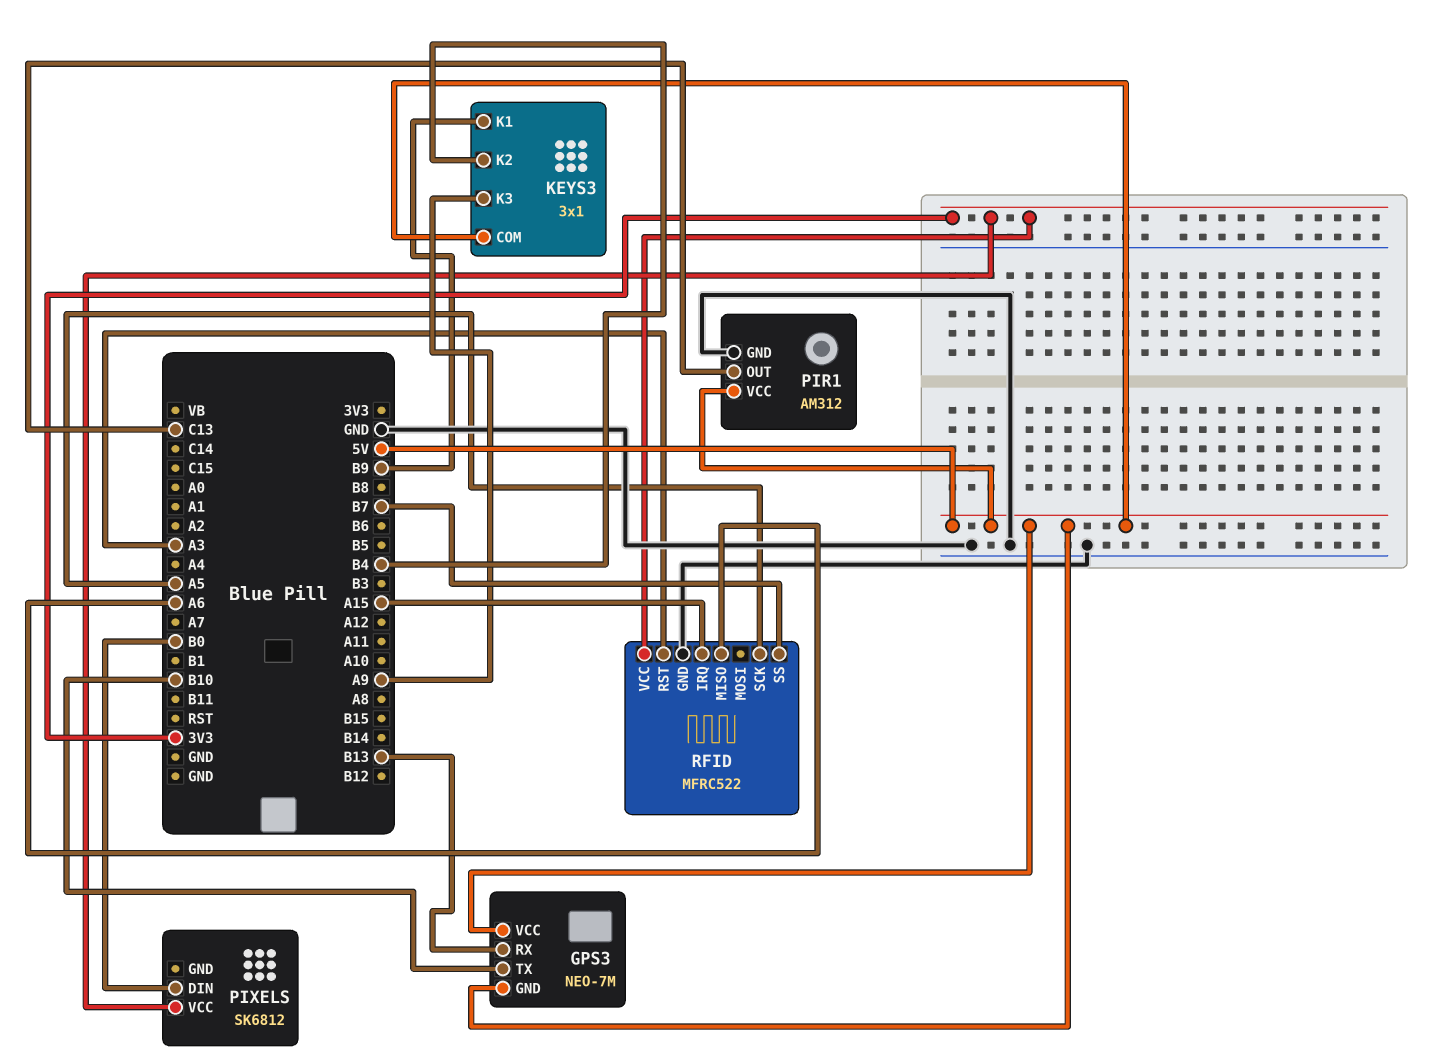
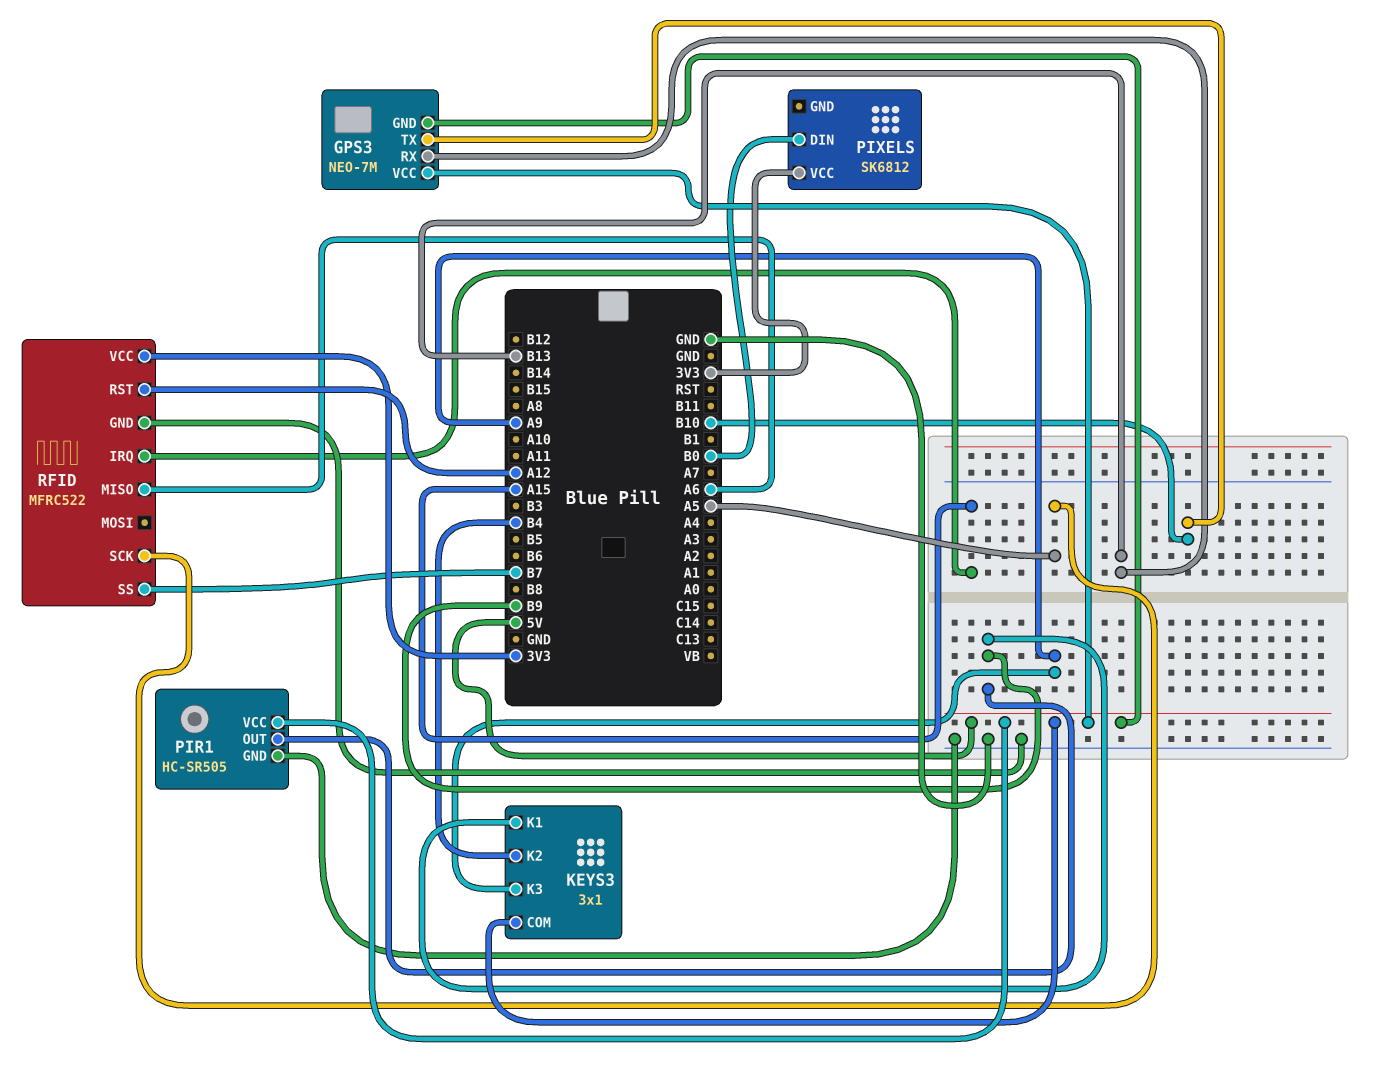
PIR1: AM312 -> HC-SR505
PIR1 pin OUT: C13 -> B9
RFID pin RST: A3 -> A12

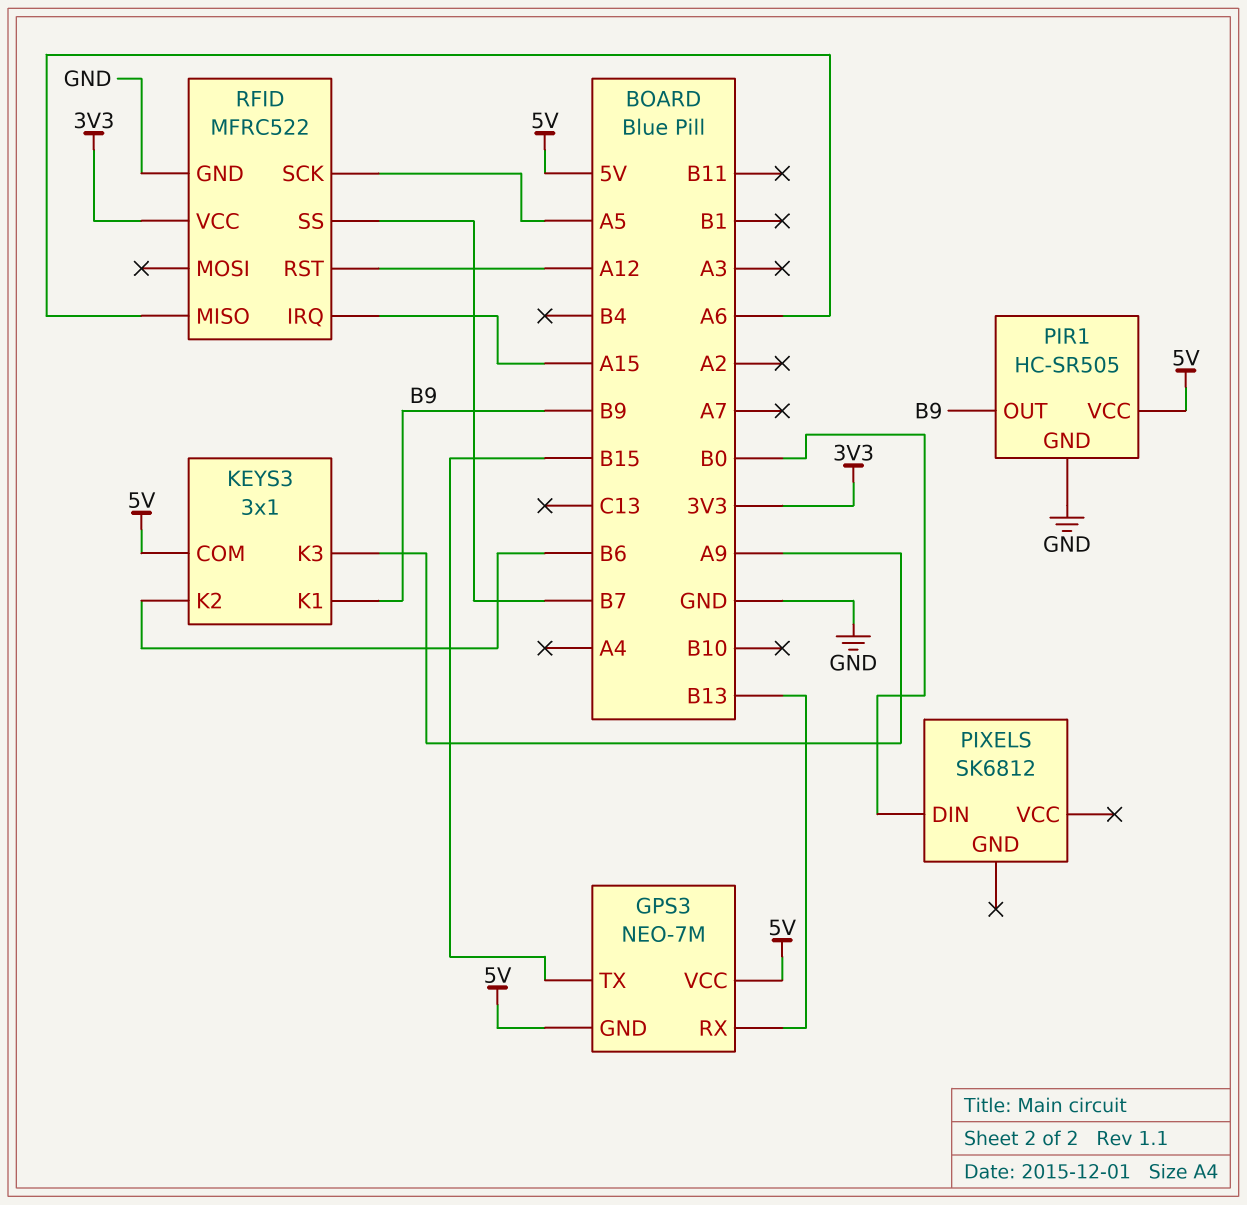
GPS3 pin TX: B10 -> B15
KEYS3 pin K2: B4 -> B6
PIXELS pin VCC: 3V3 -> none

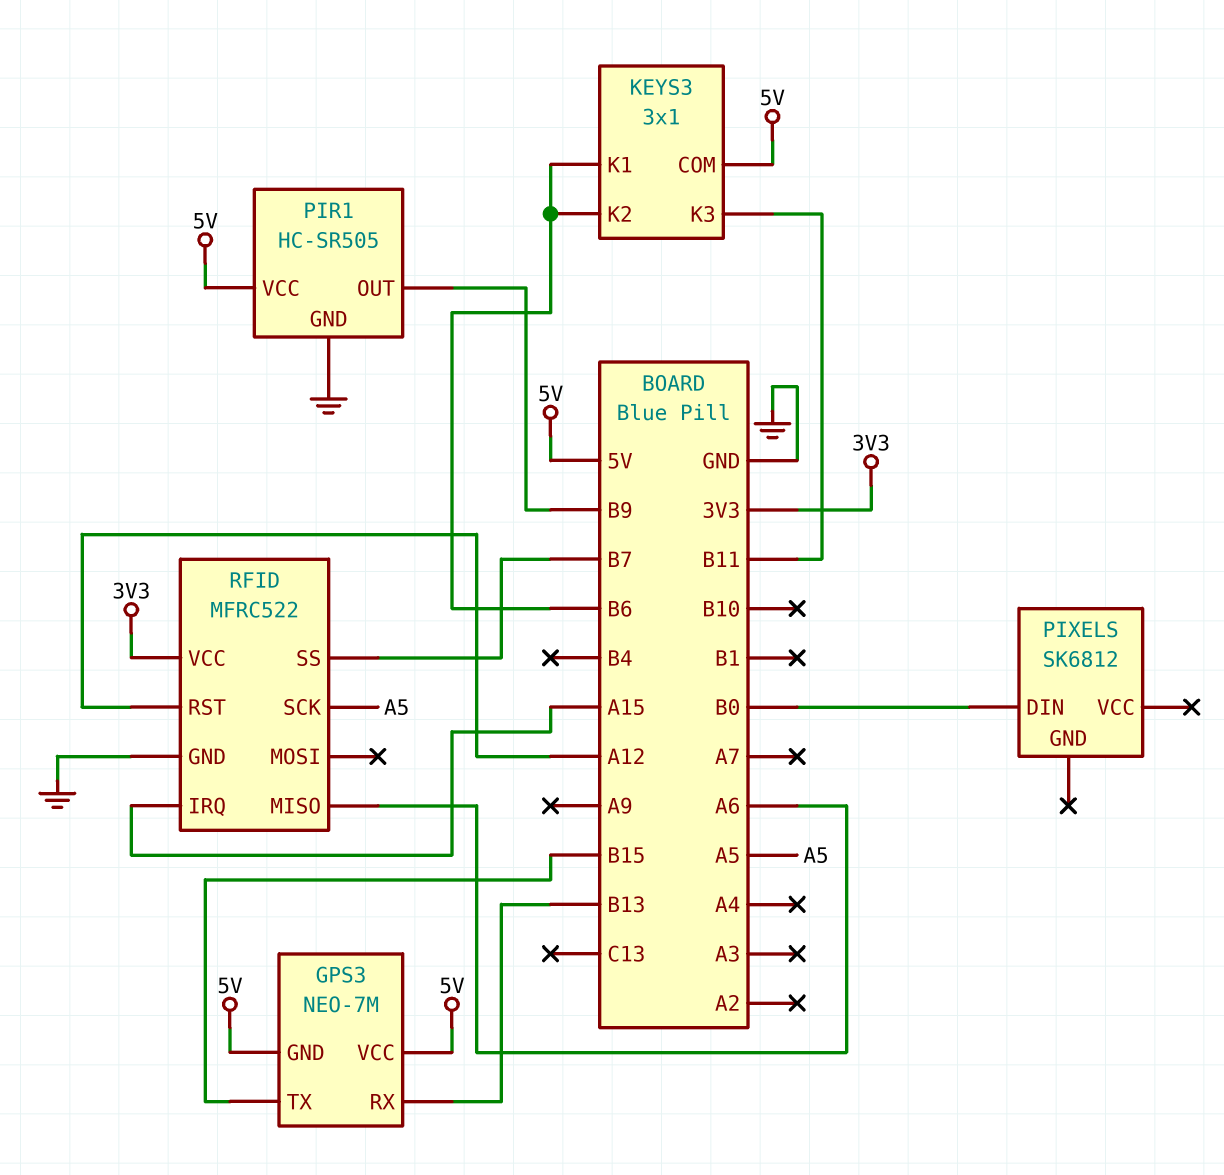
KEYS3 pin K1: B9 -> B6
KEYS3 pin K3: A9 -> B11

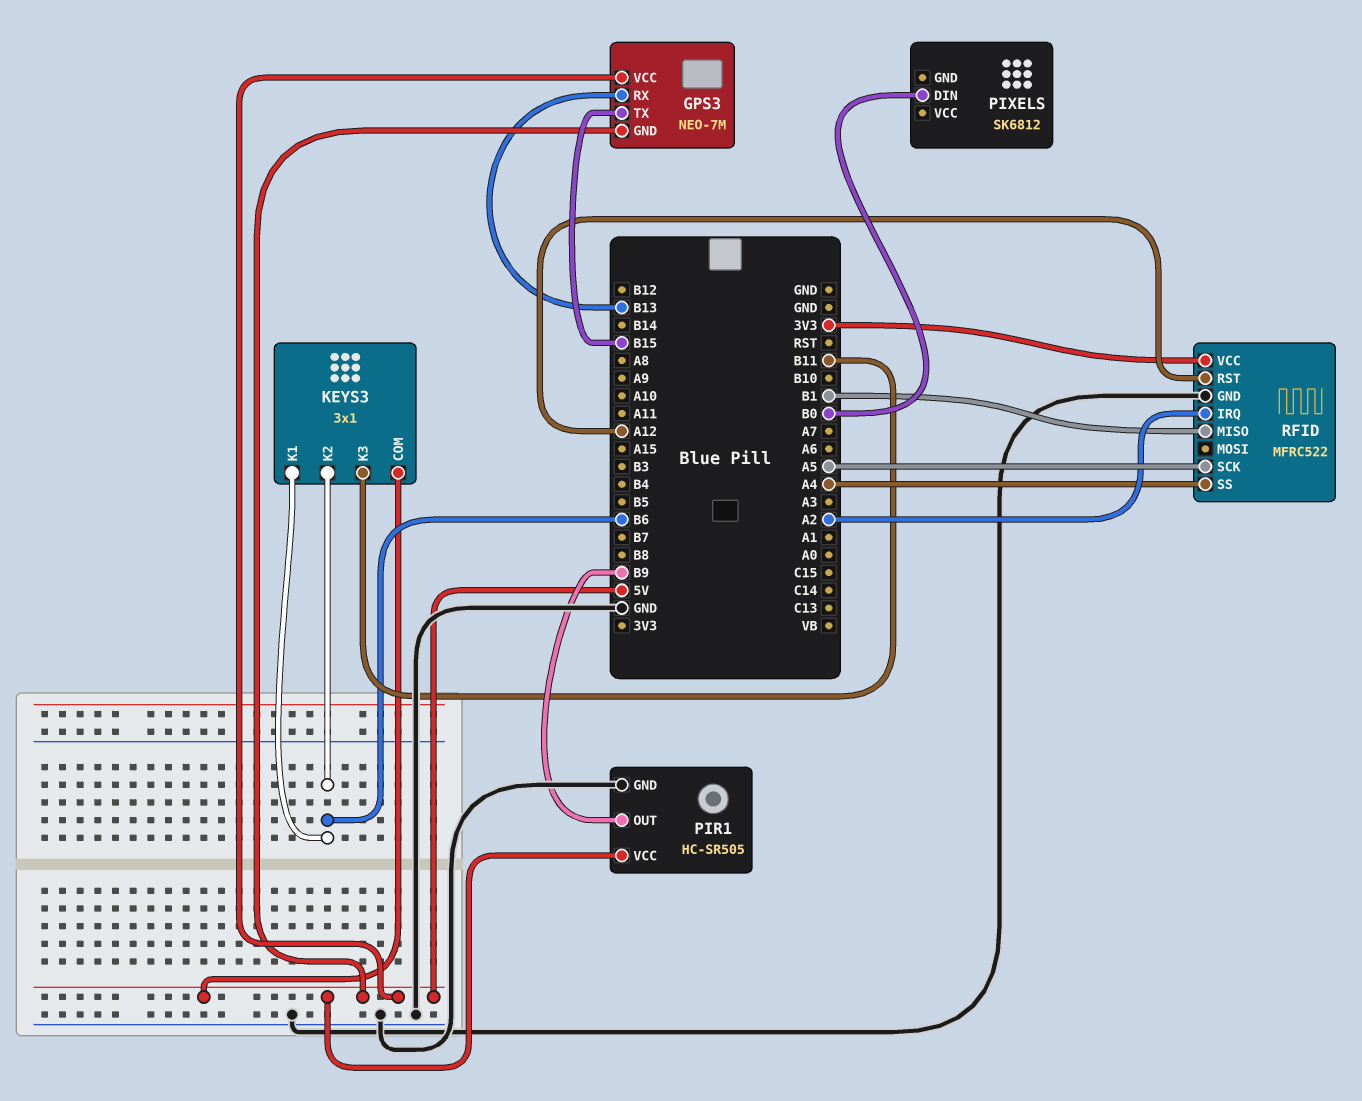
RFID pin IRQ: A15 -> A2
RFID pin MISO: A6 -> B1
RFID pin SS: B7 -> A4

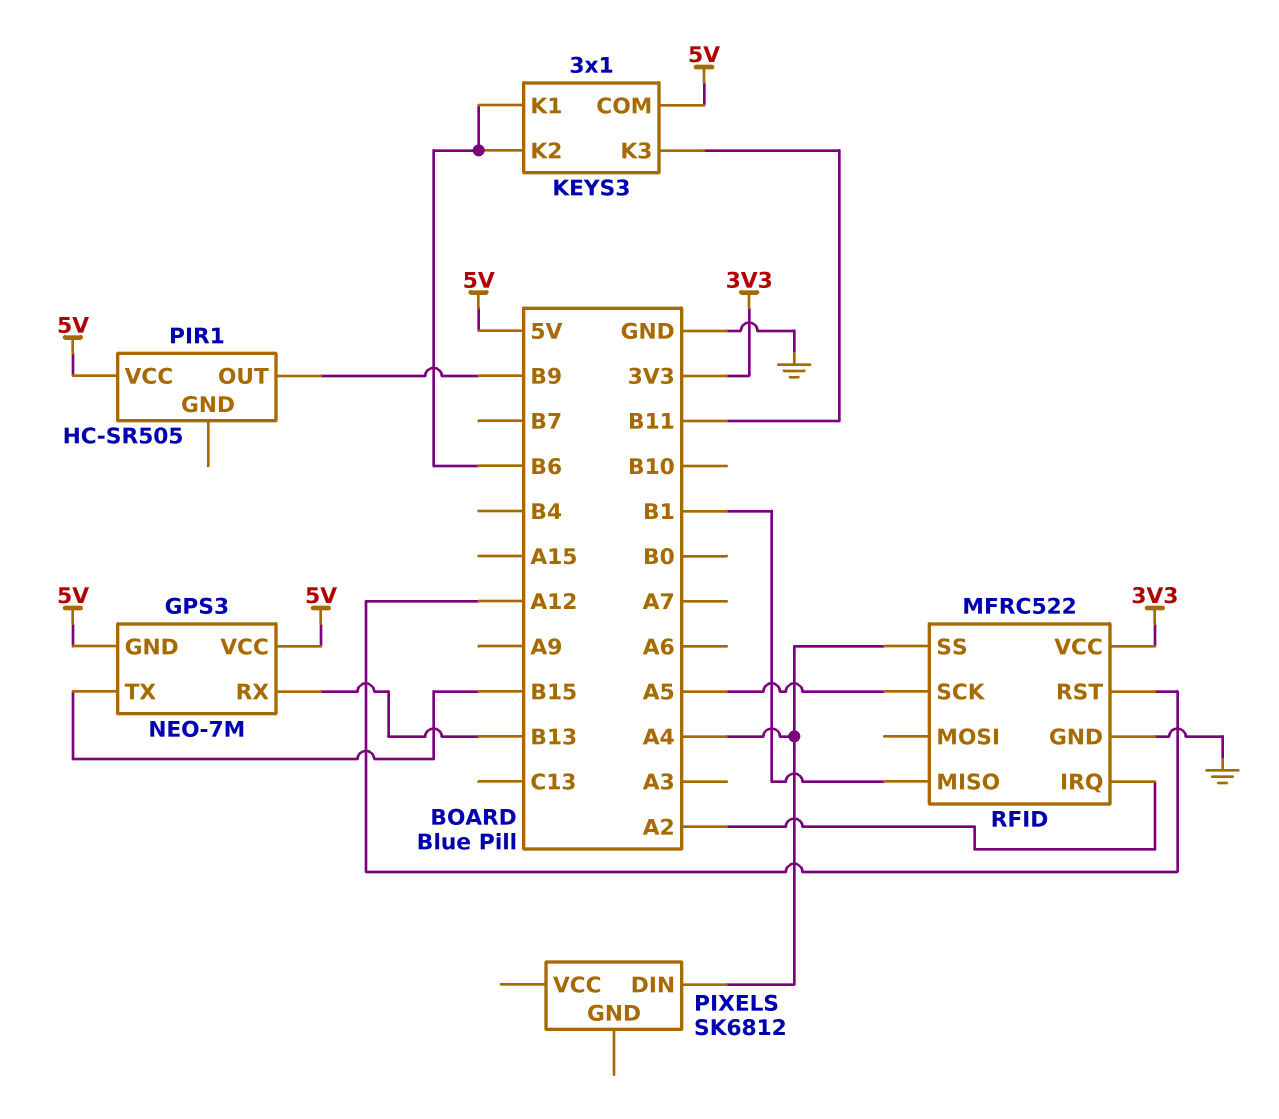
PIR1 pin GND: GND -> none
PIXELS pin DIN: B0 -> A4

